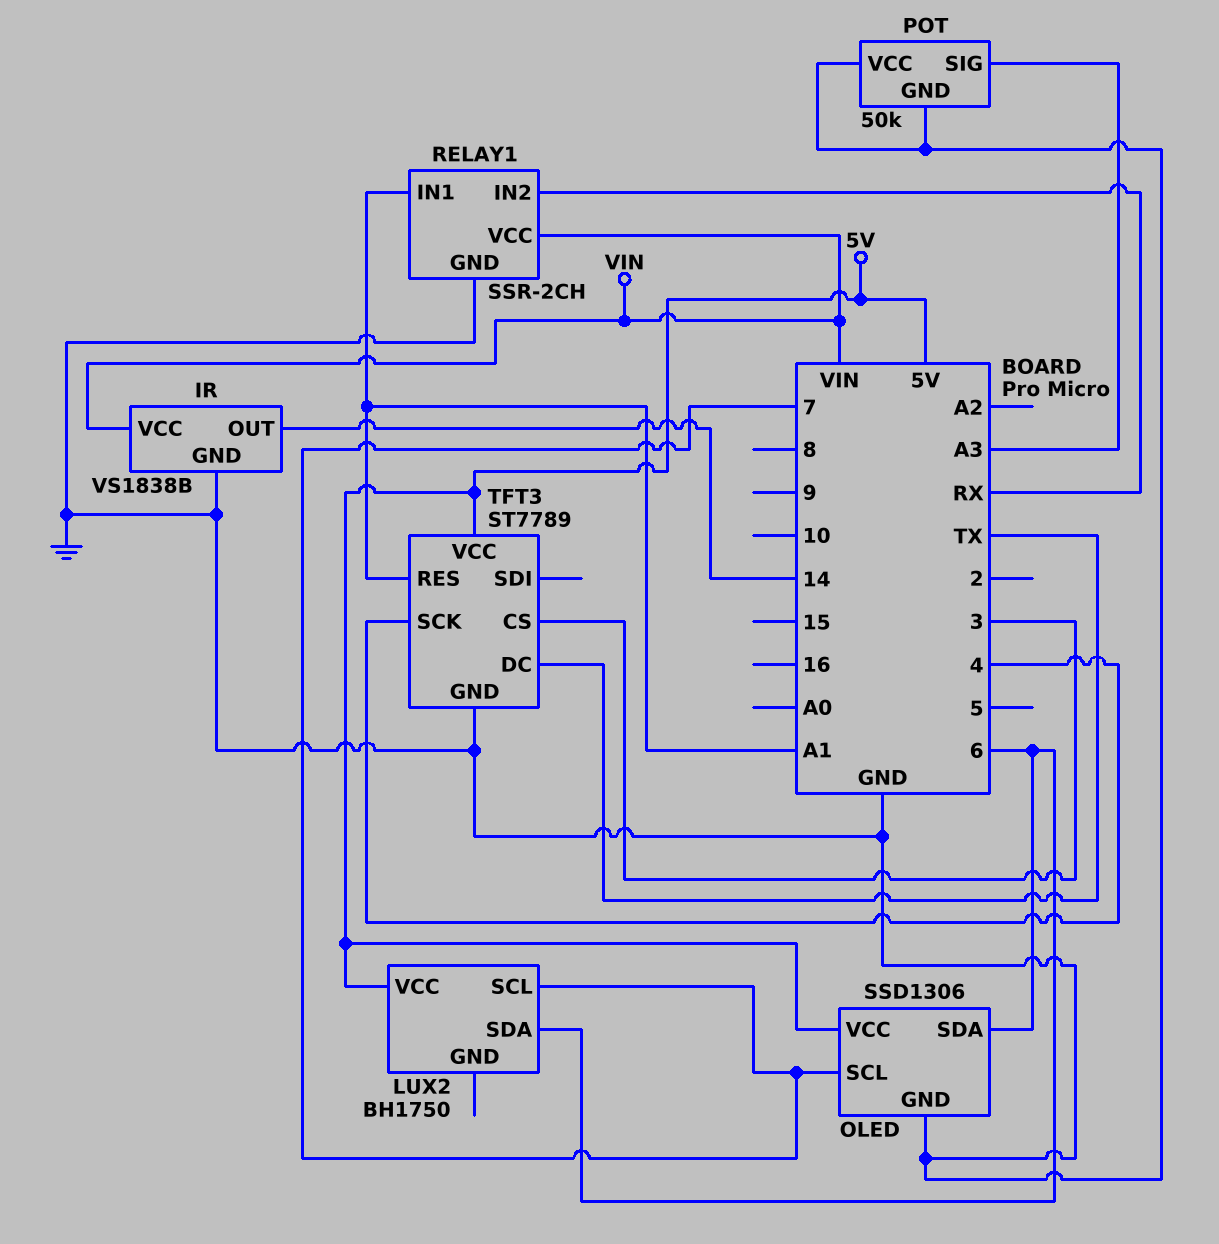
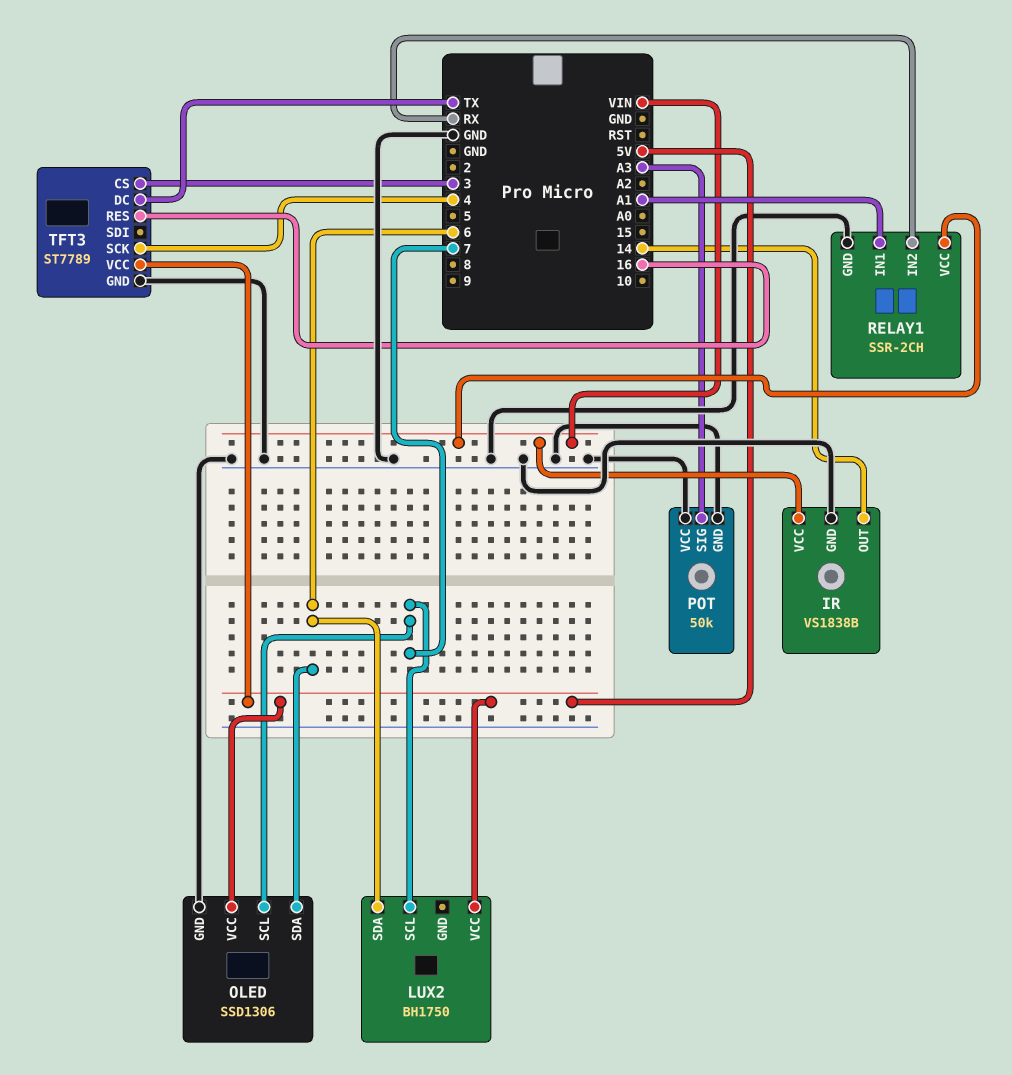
TFT3 pin RES: A1 -> 16

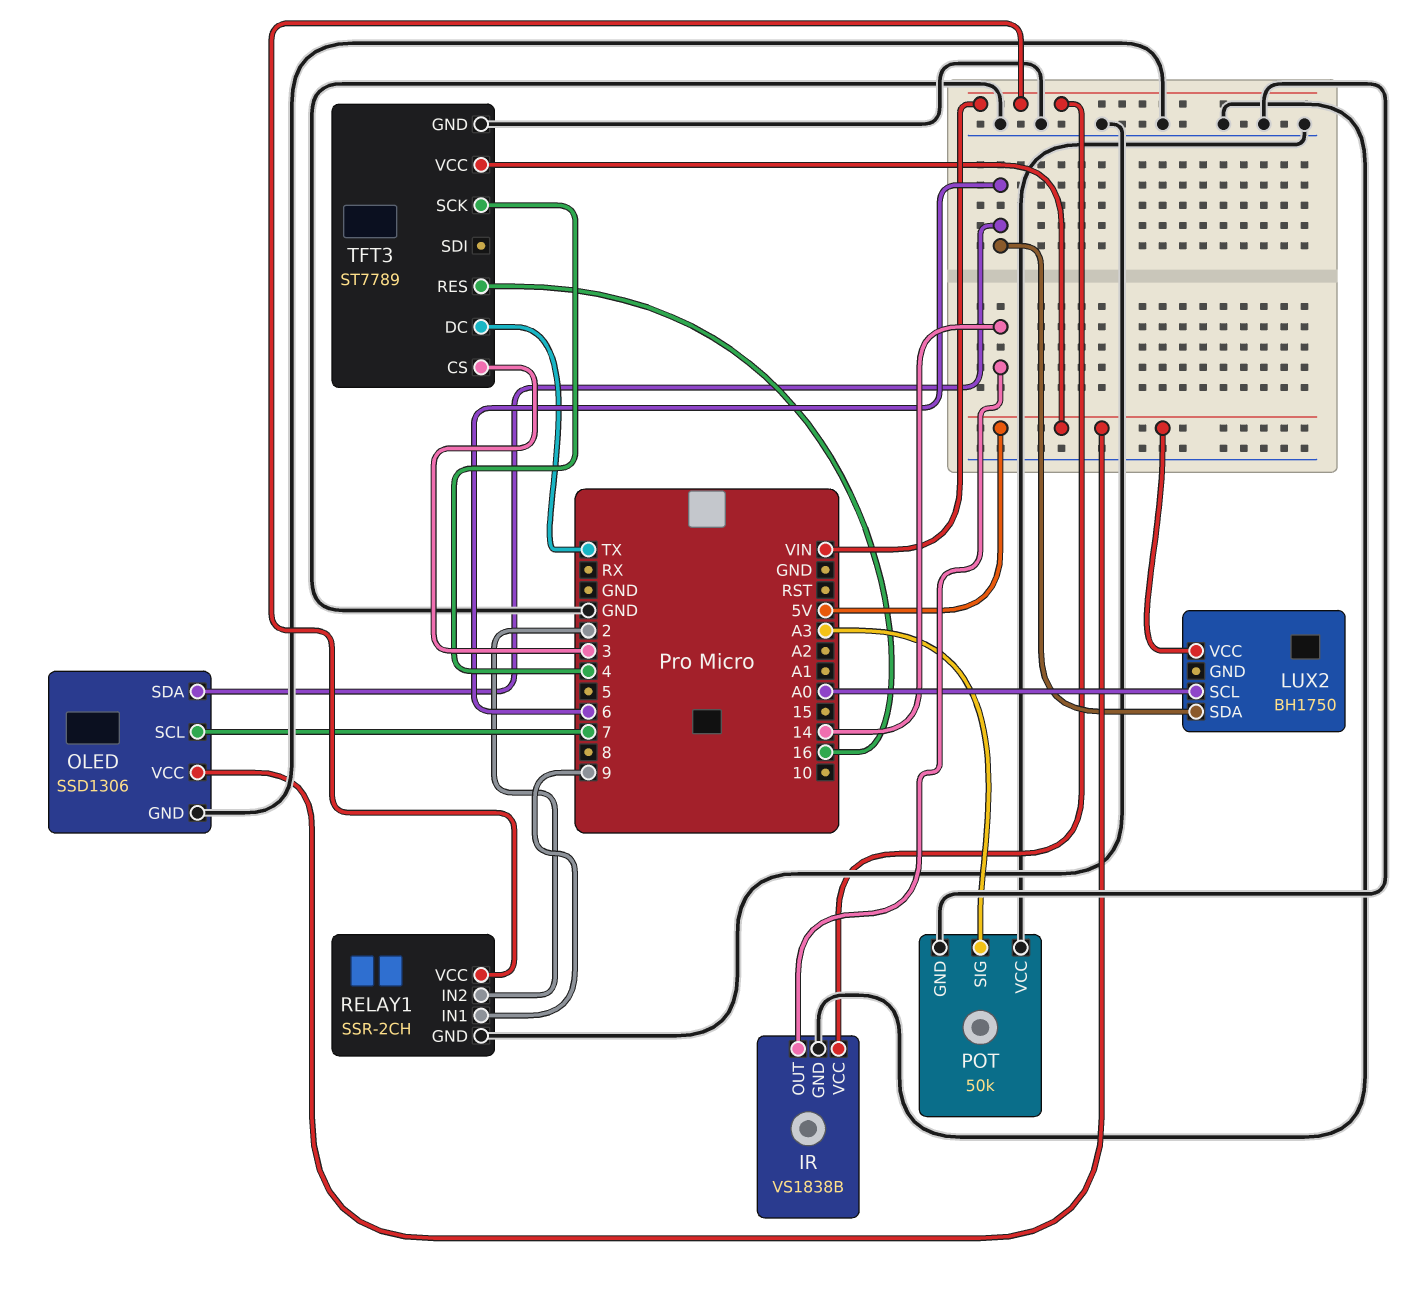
LUX2 pin SCL: 7 -> A0
RELAY1 pin IN1: A1 -> 9
RELAY1 pin IN2: RX -> 2

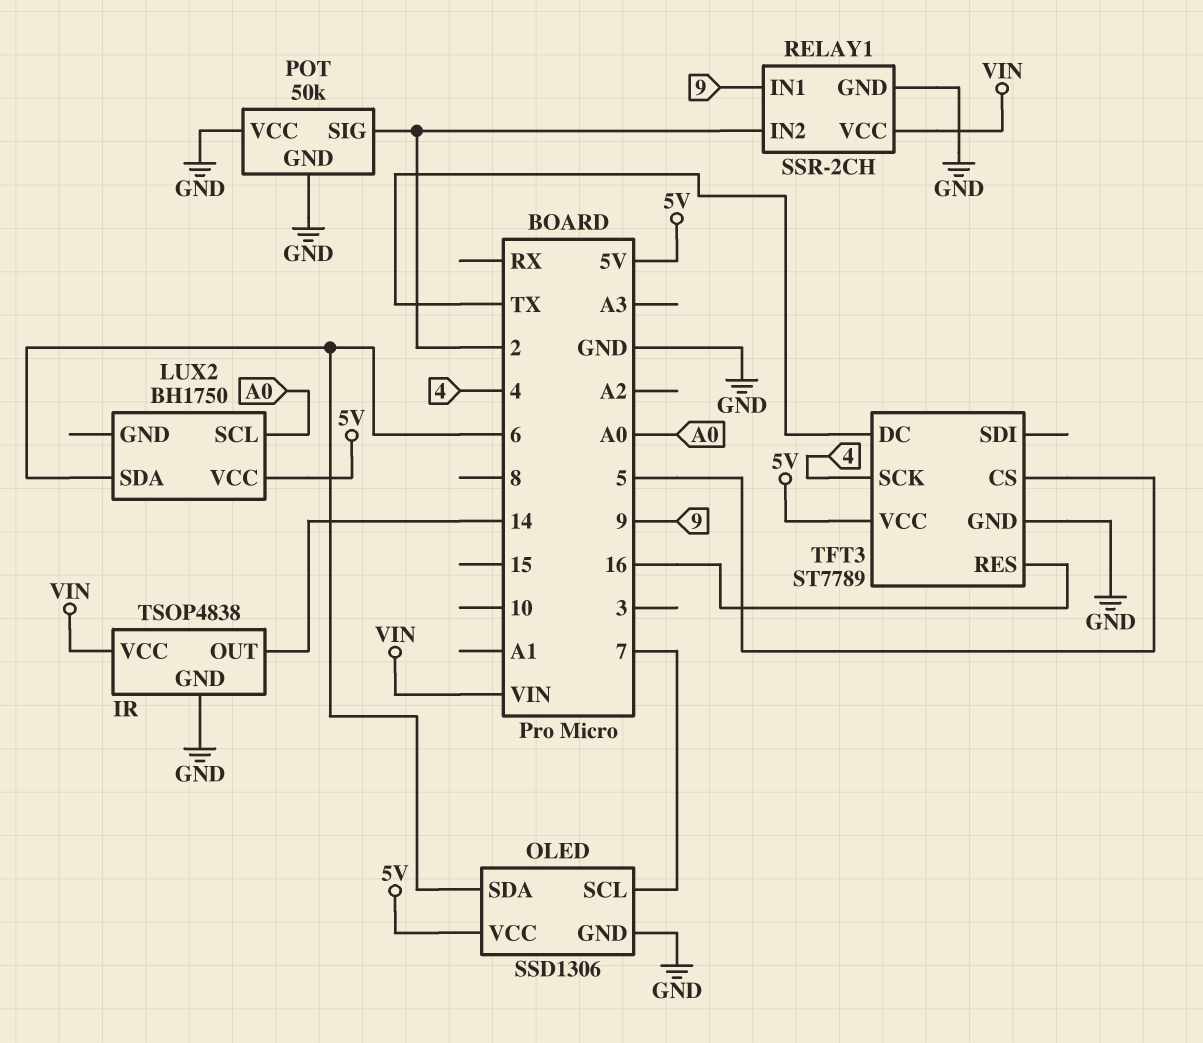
IR: VS1838B -> TSOP4838
POT pin SIG: A3 -> 2
TFT3 pin CS: 3 -> 5

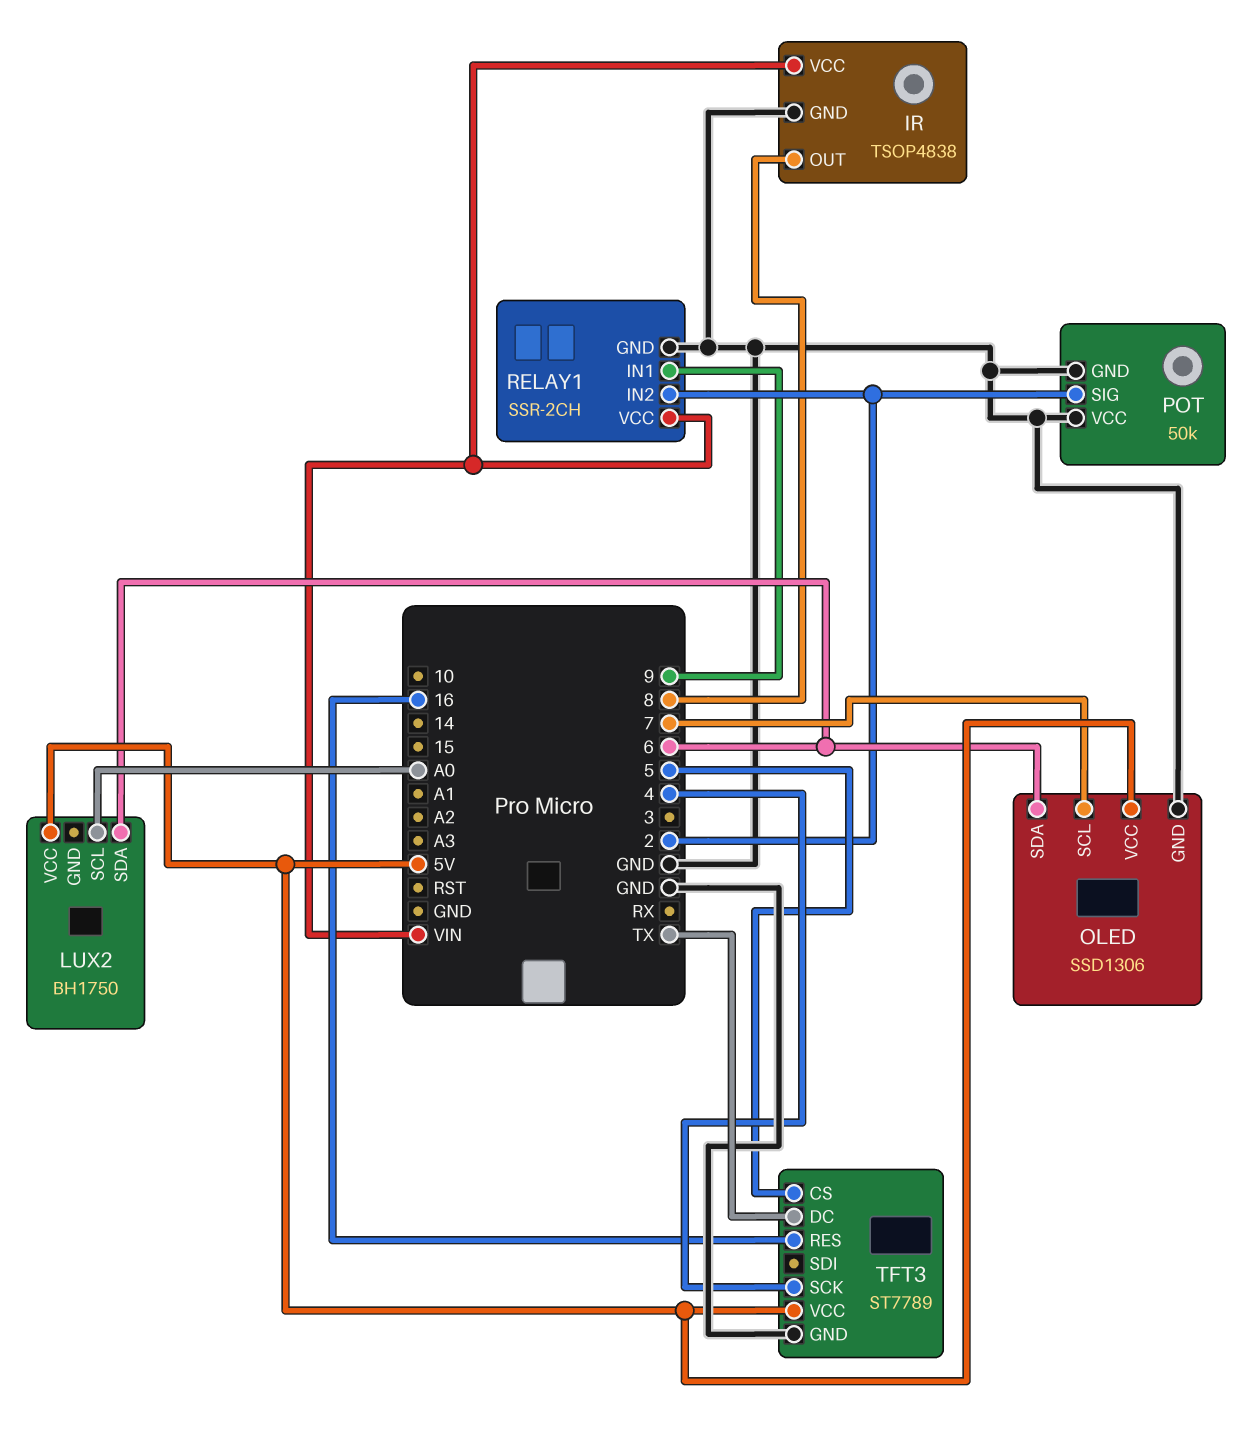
IR pin OUT: 14 -> 8

